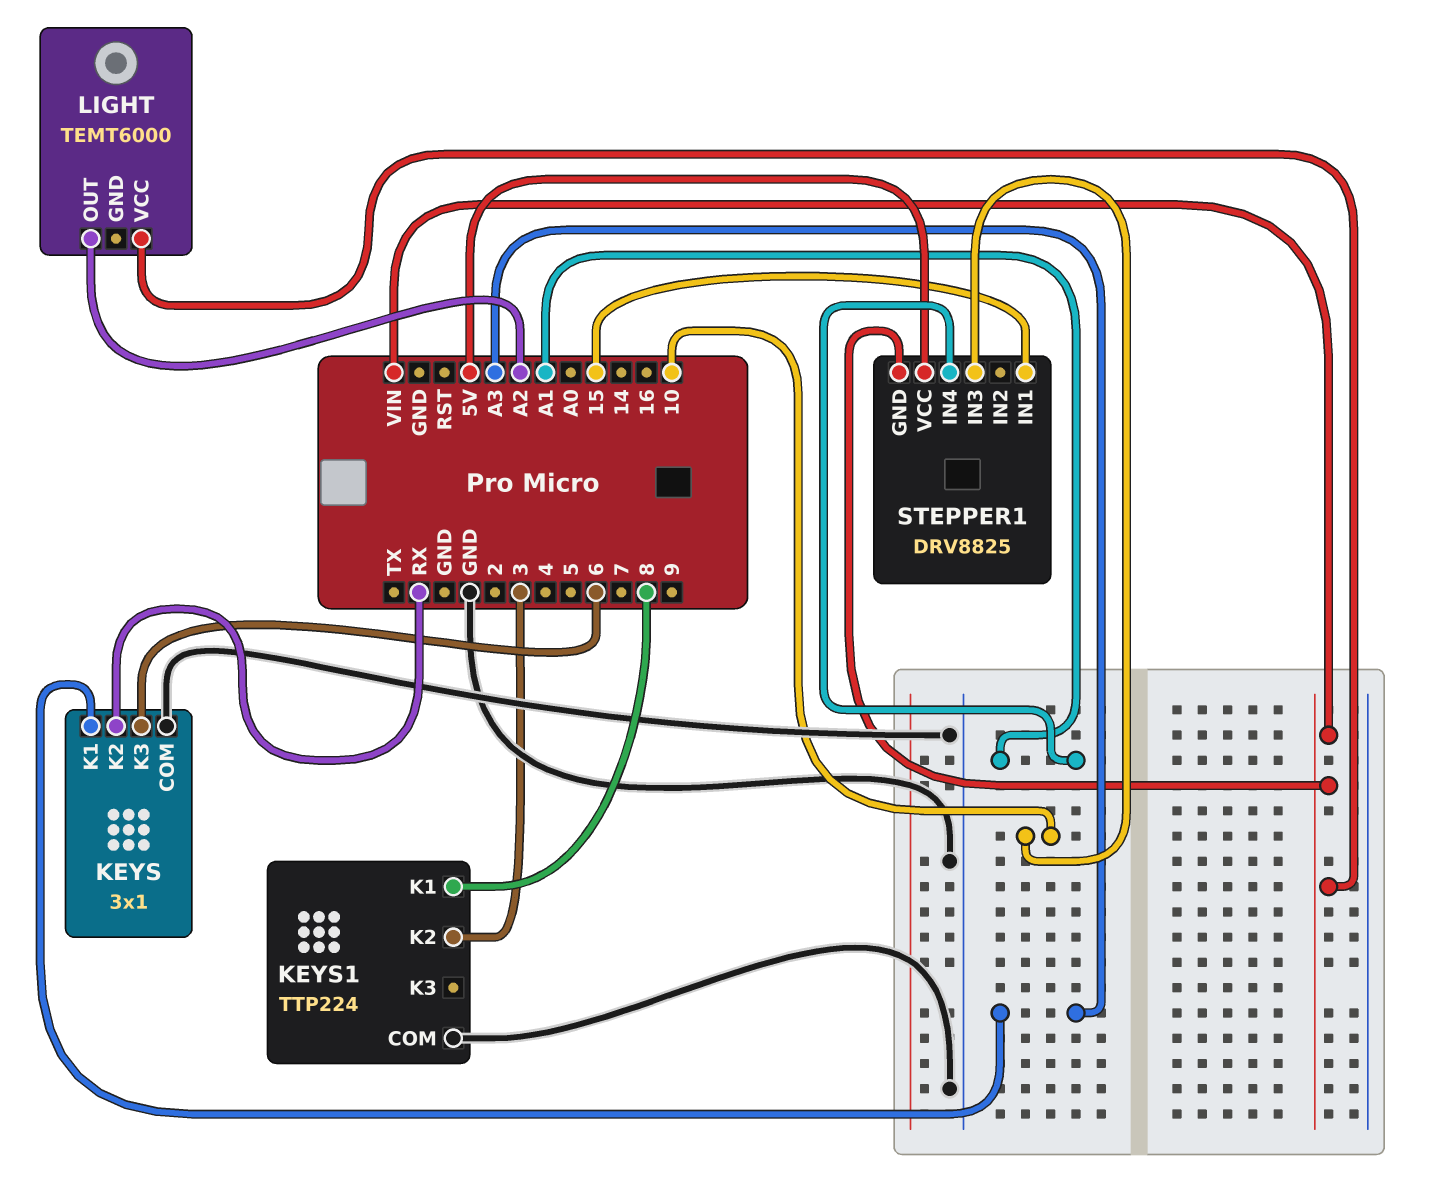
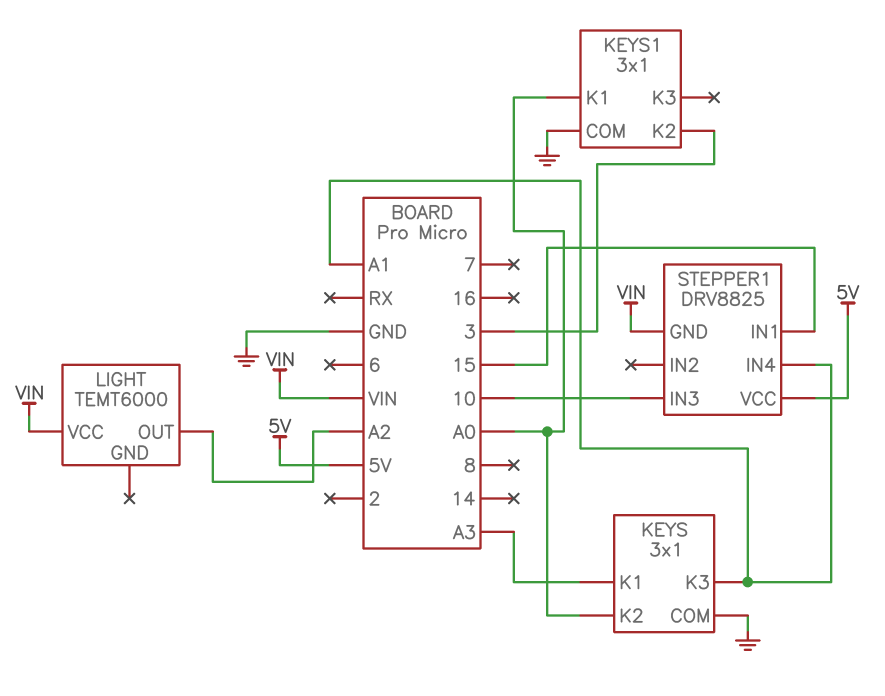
KEYS pin K2: RX -> A0
KEYS pin K3: 6 -> A1
KEYS1: TTP224 -> 3x1
KEYS1 pin K1: 8 -> A0

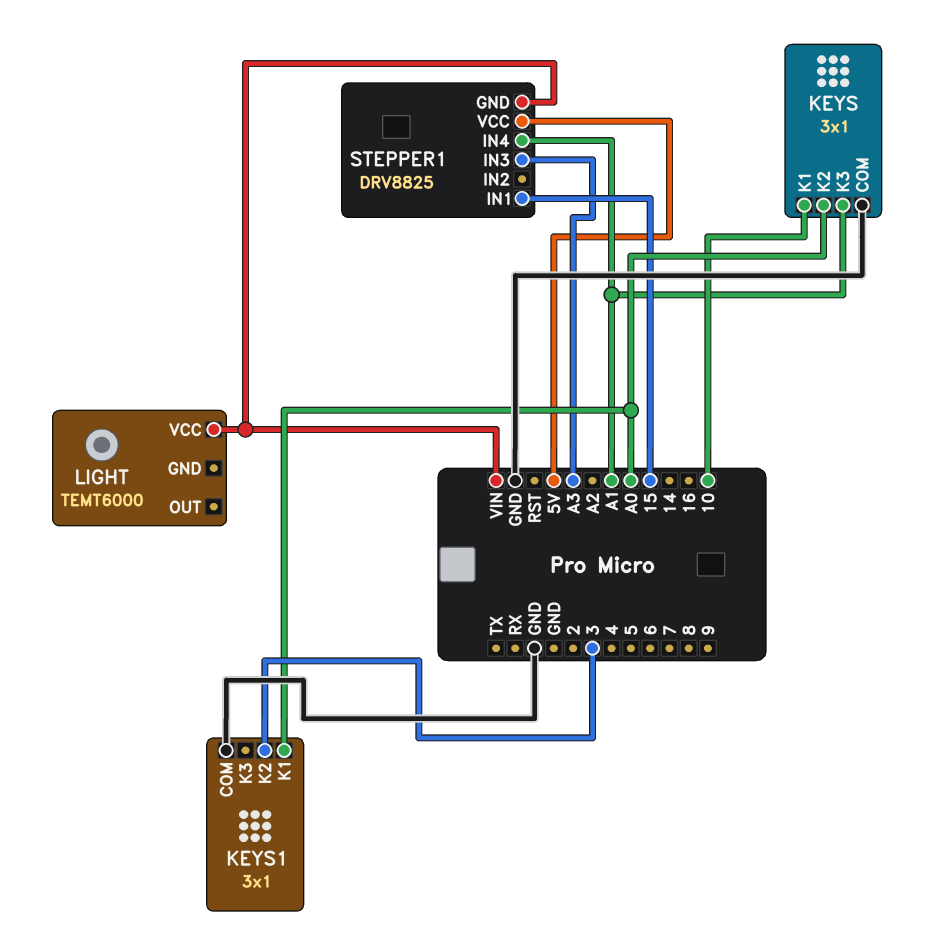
KEYS pin K1: A3 -> 10
LIGHT pin OUT: A2 -> none
STEPPER1 pin IN3: 10 -> A3

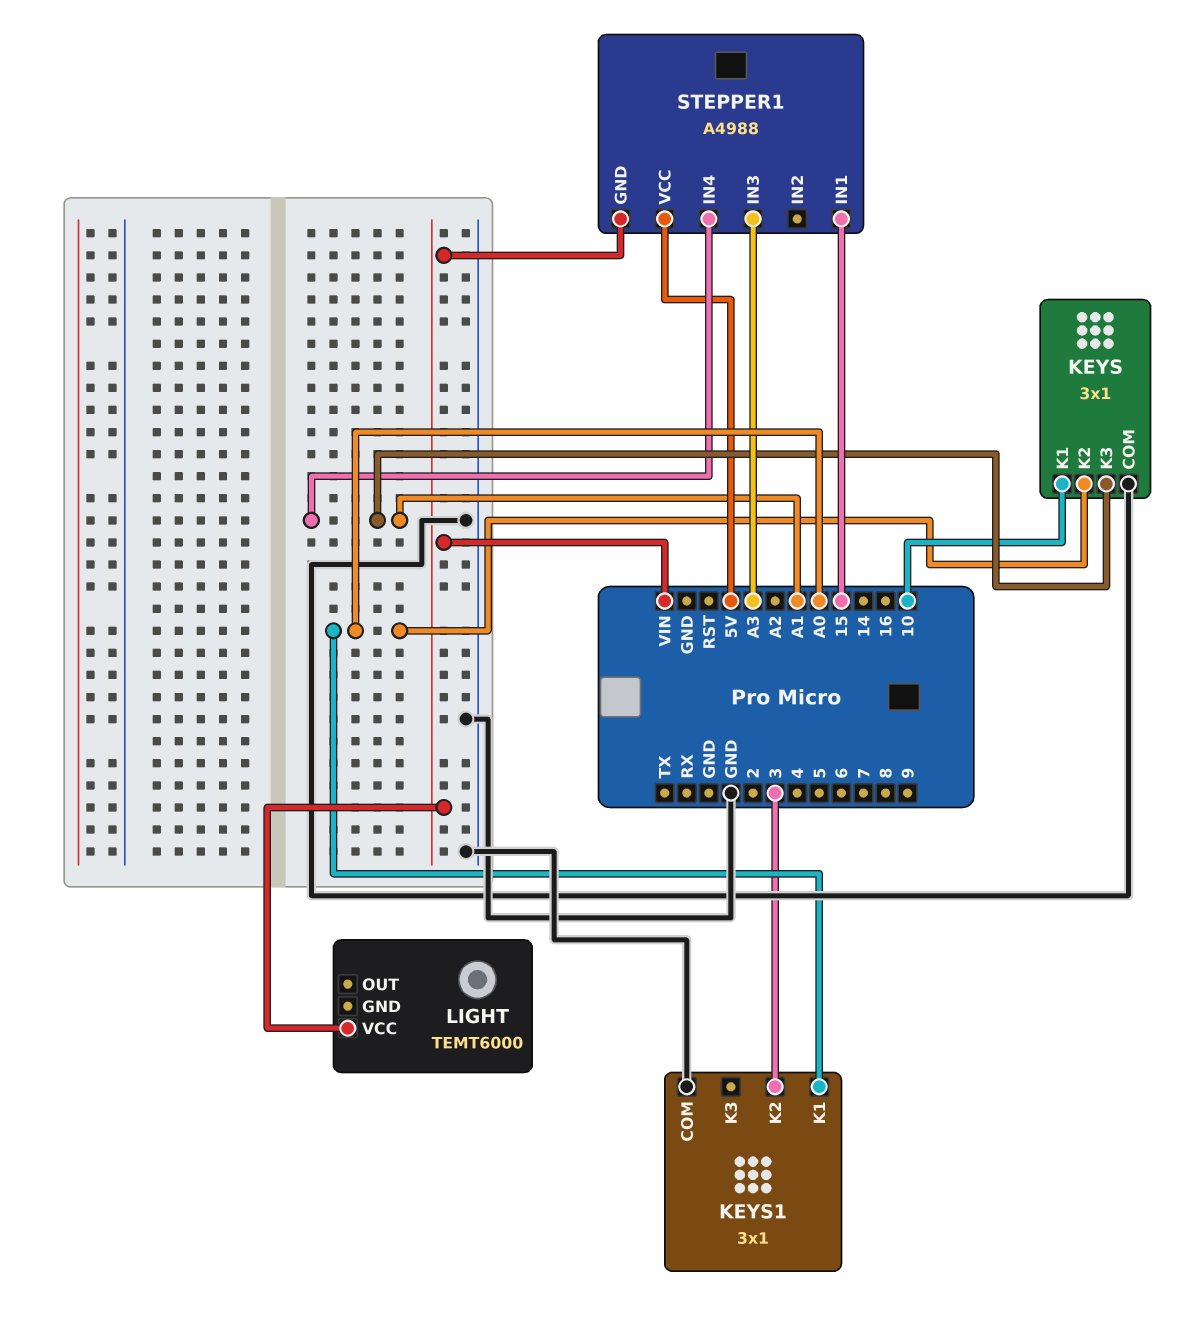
STEPPER1: DRV8825 -> A4988

